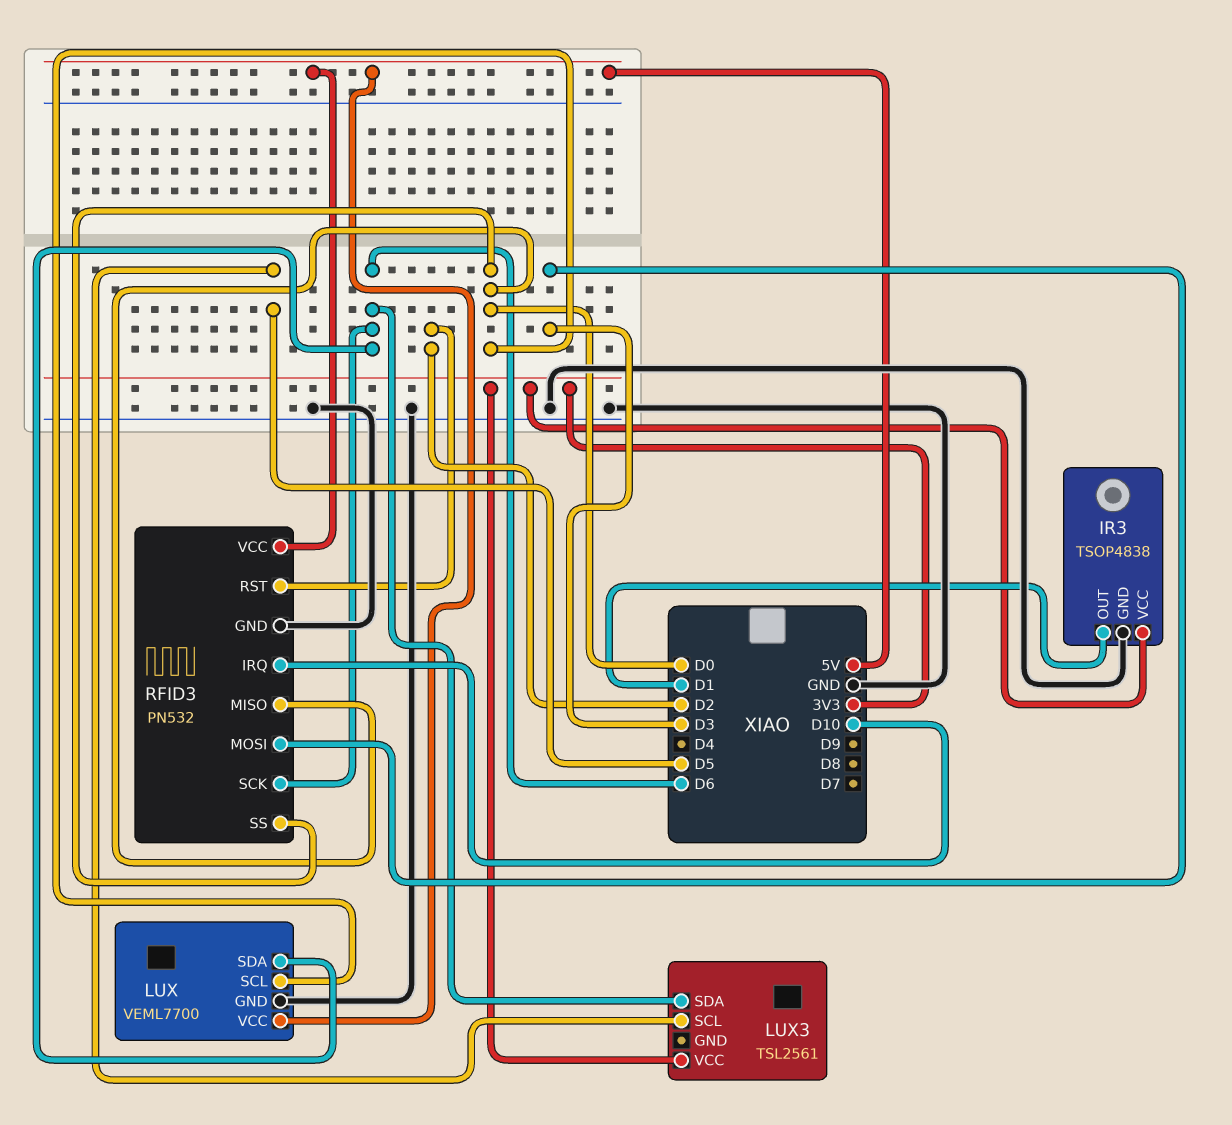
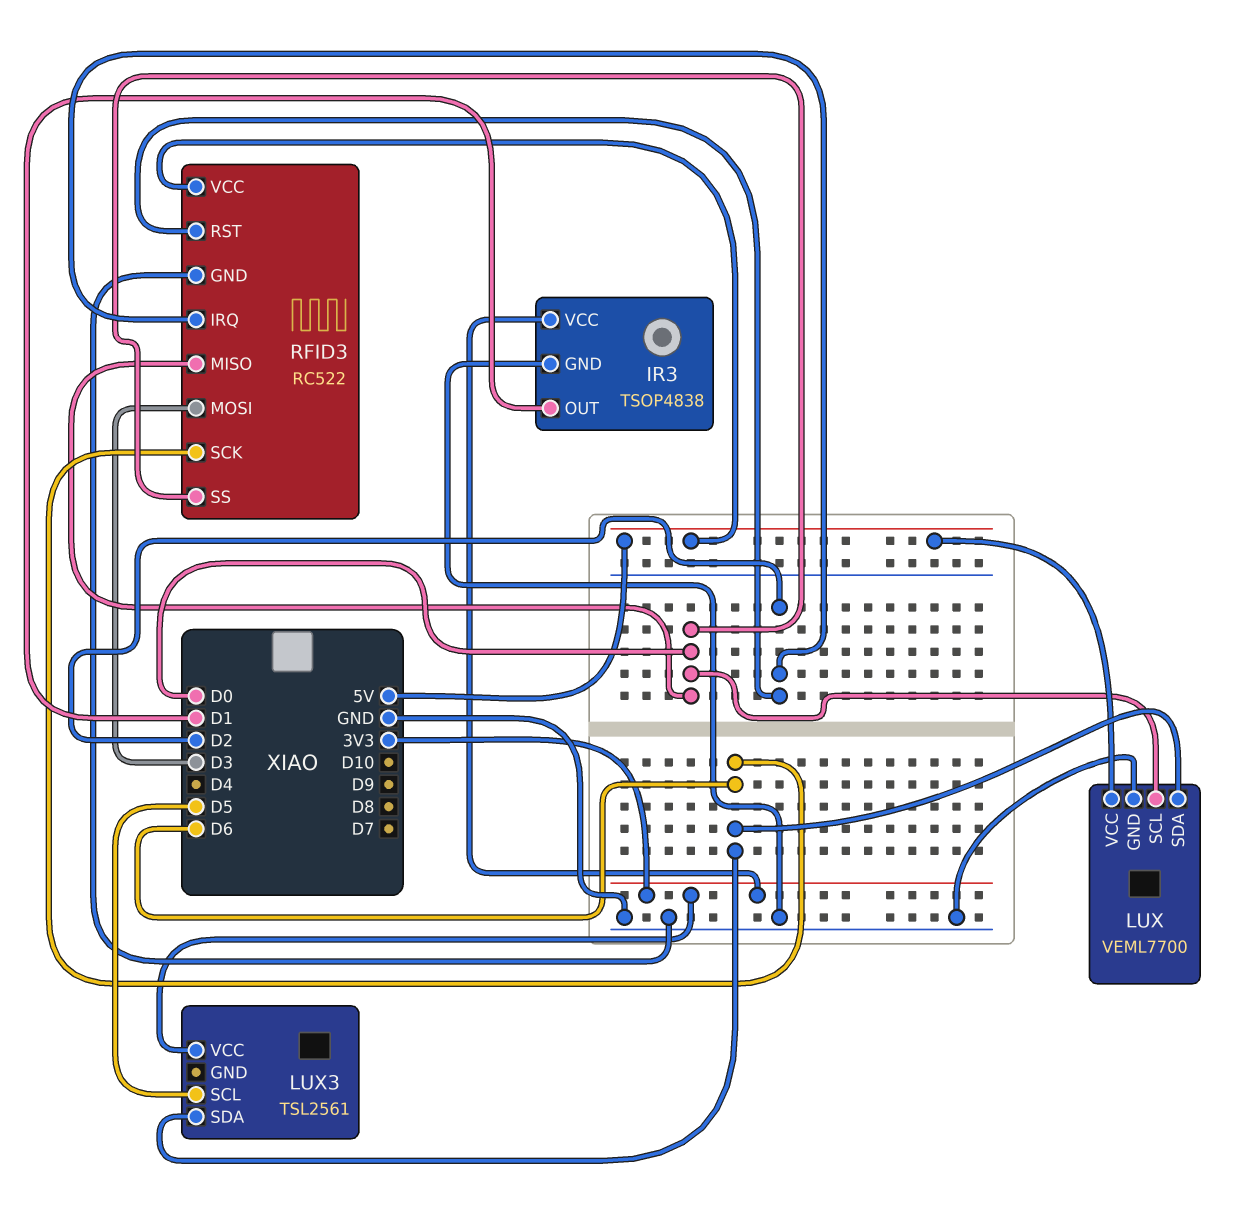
RFID3: PN532 -> RC522
RFID3 pin IRQ: D10 -> D2

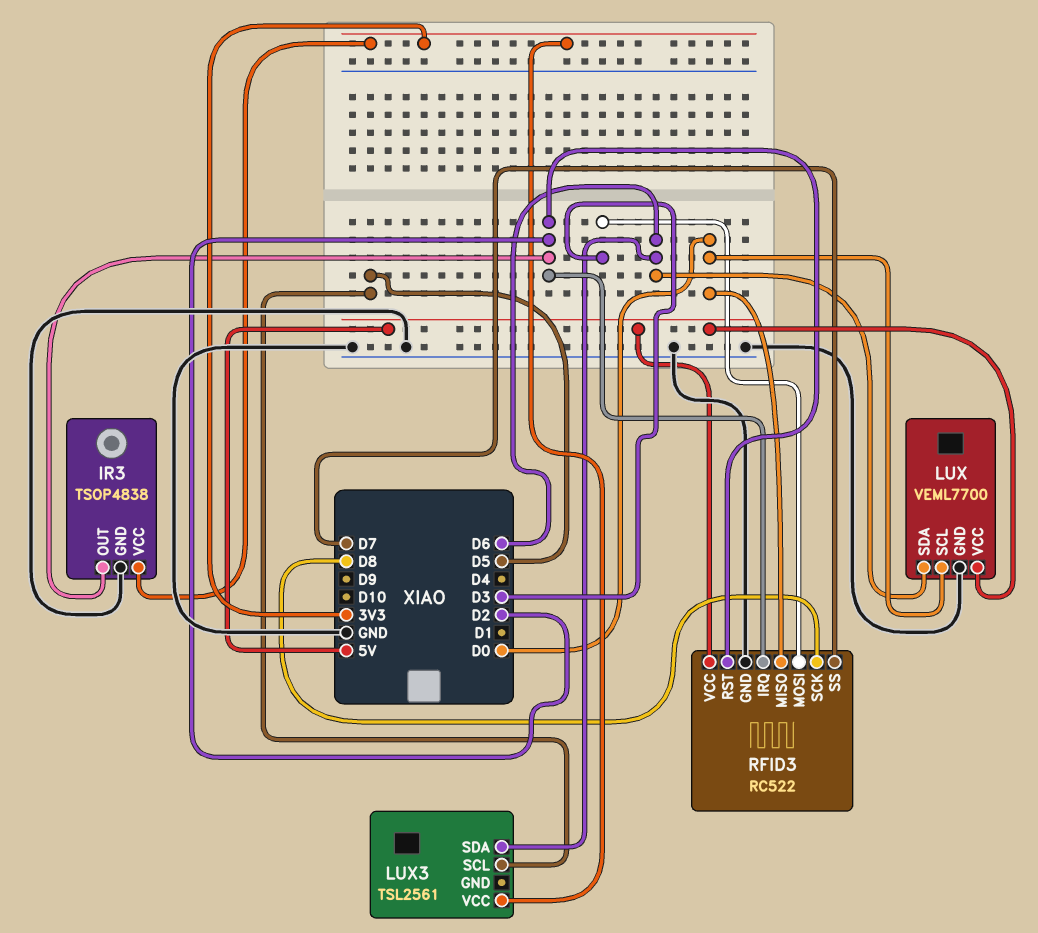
IR3 pin OUT: D1 -> D2
RFID3 pin SCK: D6 -> D8
RFID3 pin SS: D0 -> D7

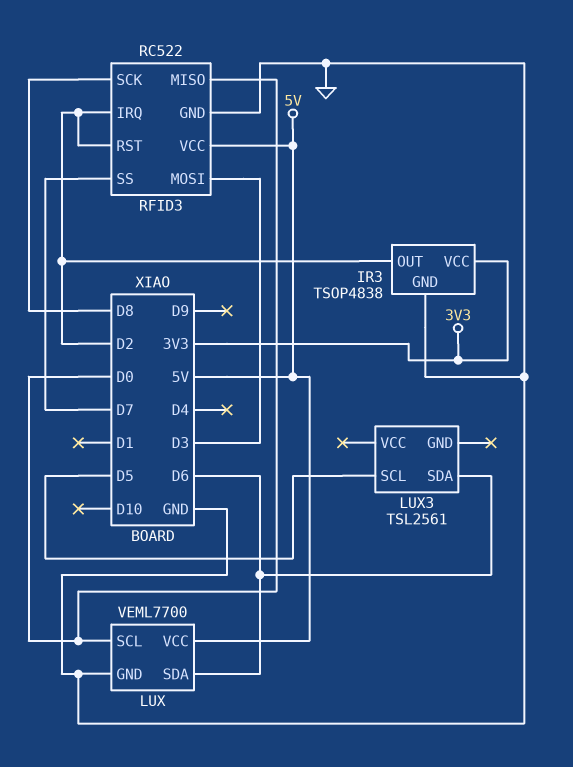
LUX3 pin VCC: 3V3 -> none

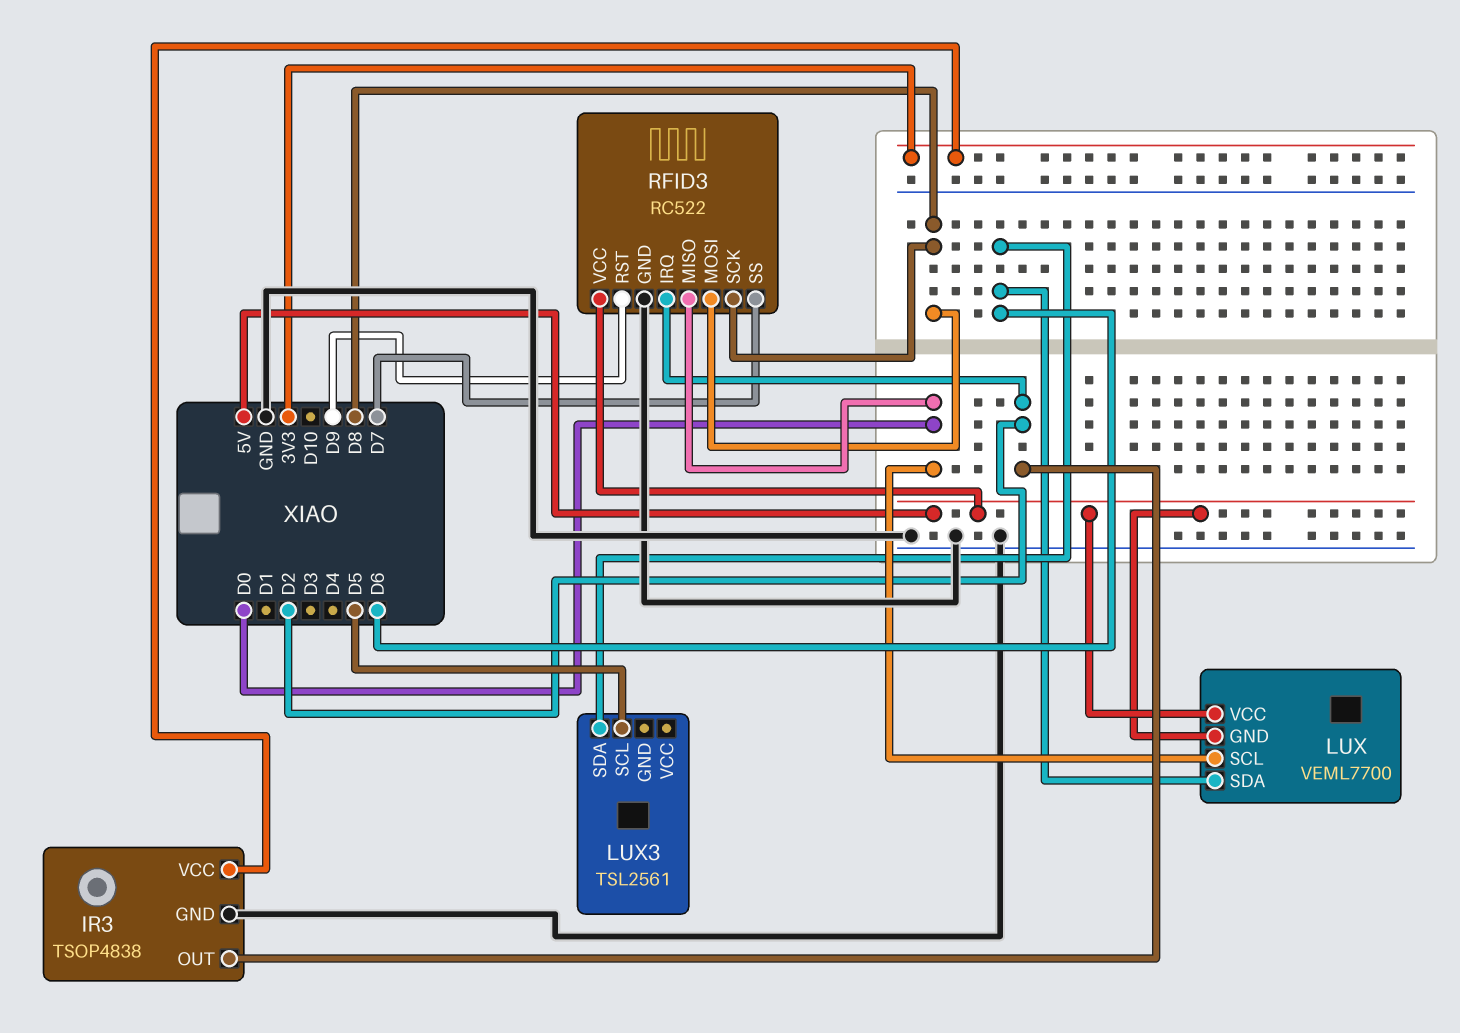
LUX pin GND: GND -> 5V
RFID3 pin MOSI: D3 -> D8
RFID3 pin RST: D2 -> D9

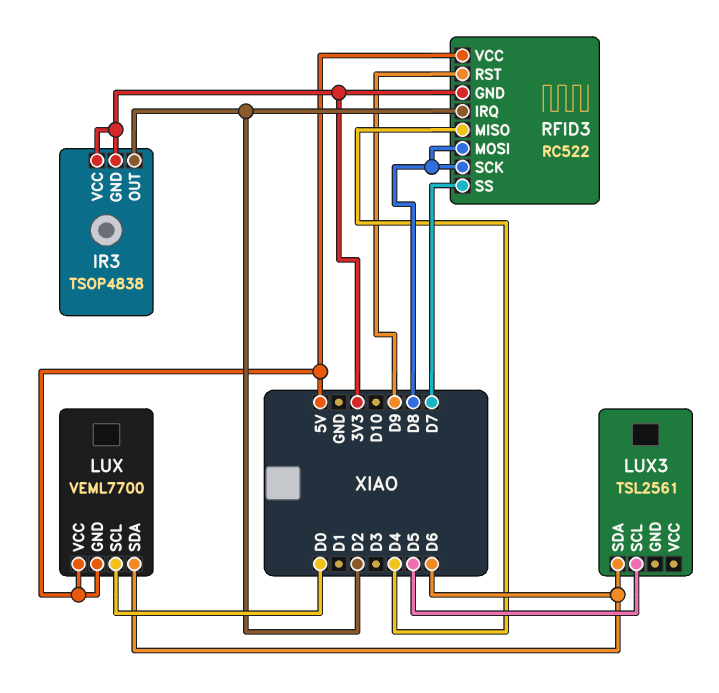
IR3 pin GND: GND -> 3V3
RFID3 pin GND: GND -> 3V3
RFID3 pin MISO: D0 -> D4

